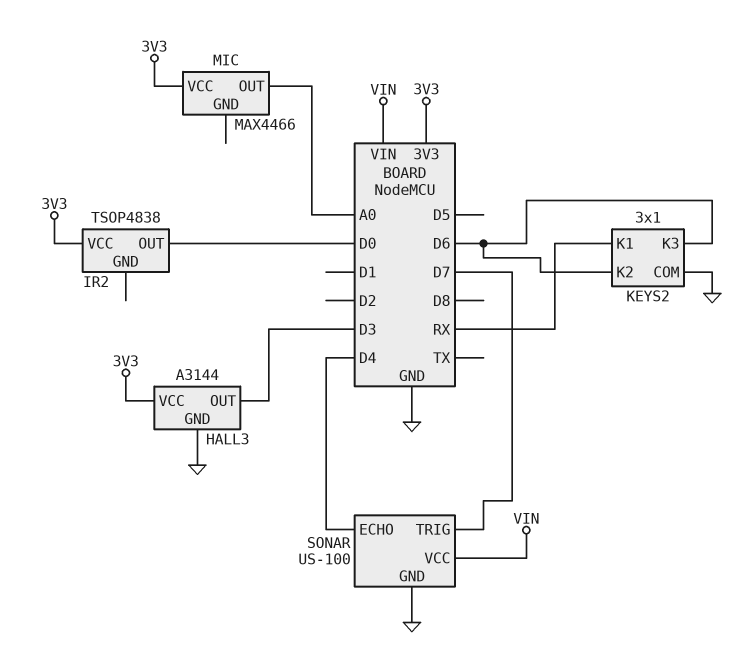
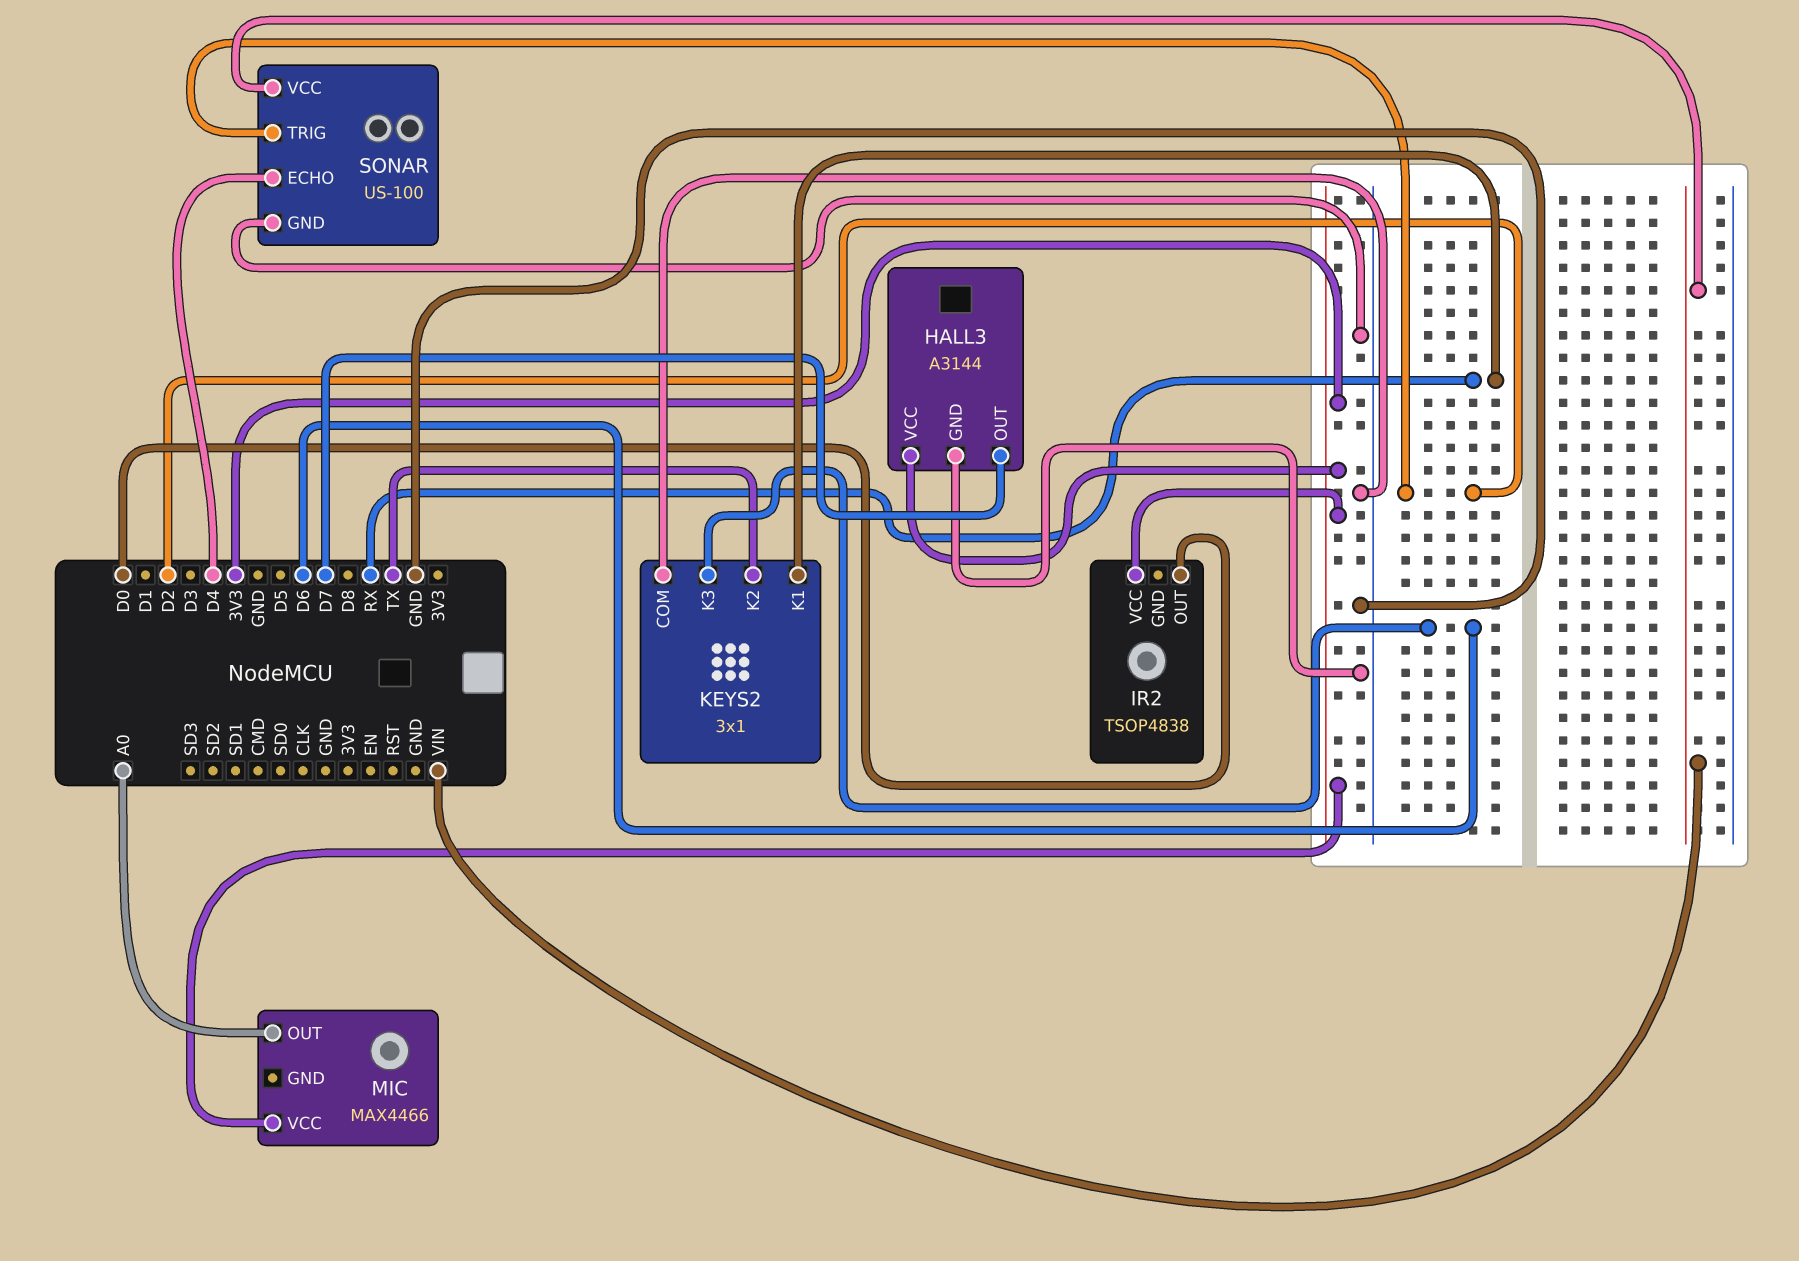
HALL3 pin OUT: D3 -> D7
KEYS2 pin K2: D6 -> TX
SONAR pin TRIG: D7 -> D2

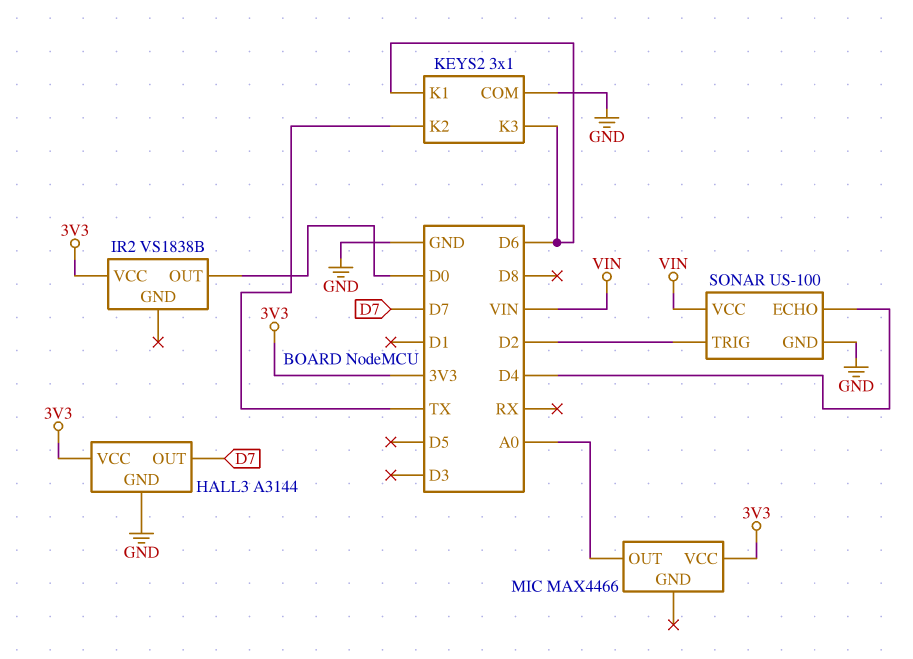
IR2: TSOP4838 -> VS1838B
KEYS2 pin K1: RX -> D6

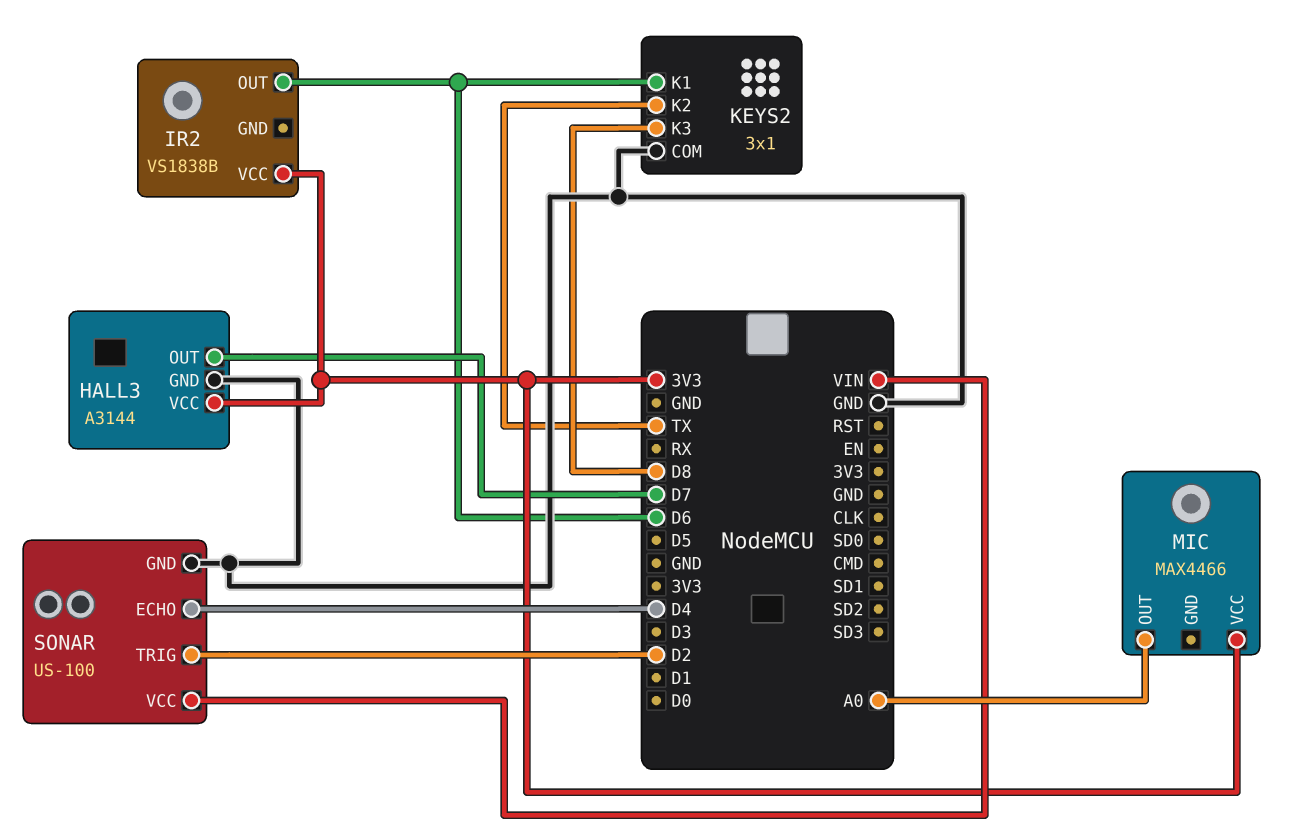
IR2 pin OUT: D0 -> D6
KEYS2 pin K3: D6 -> D8

